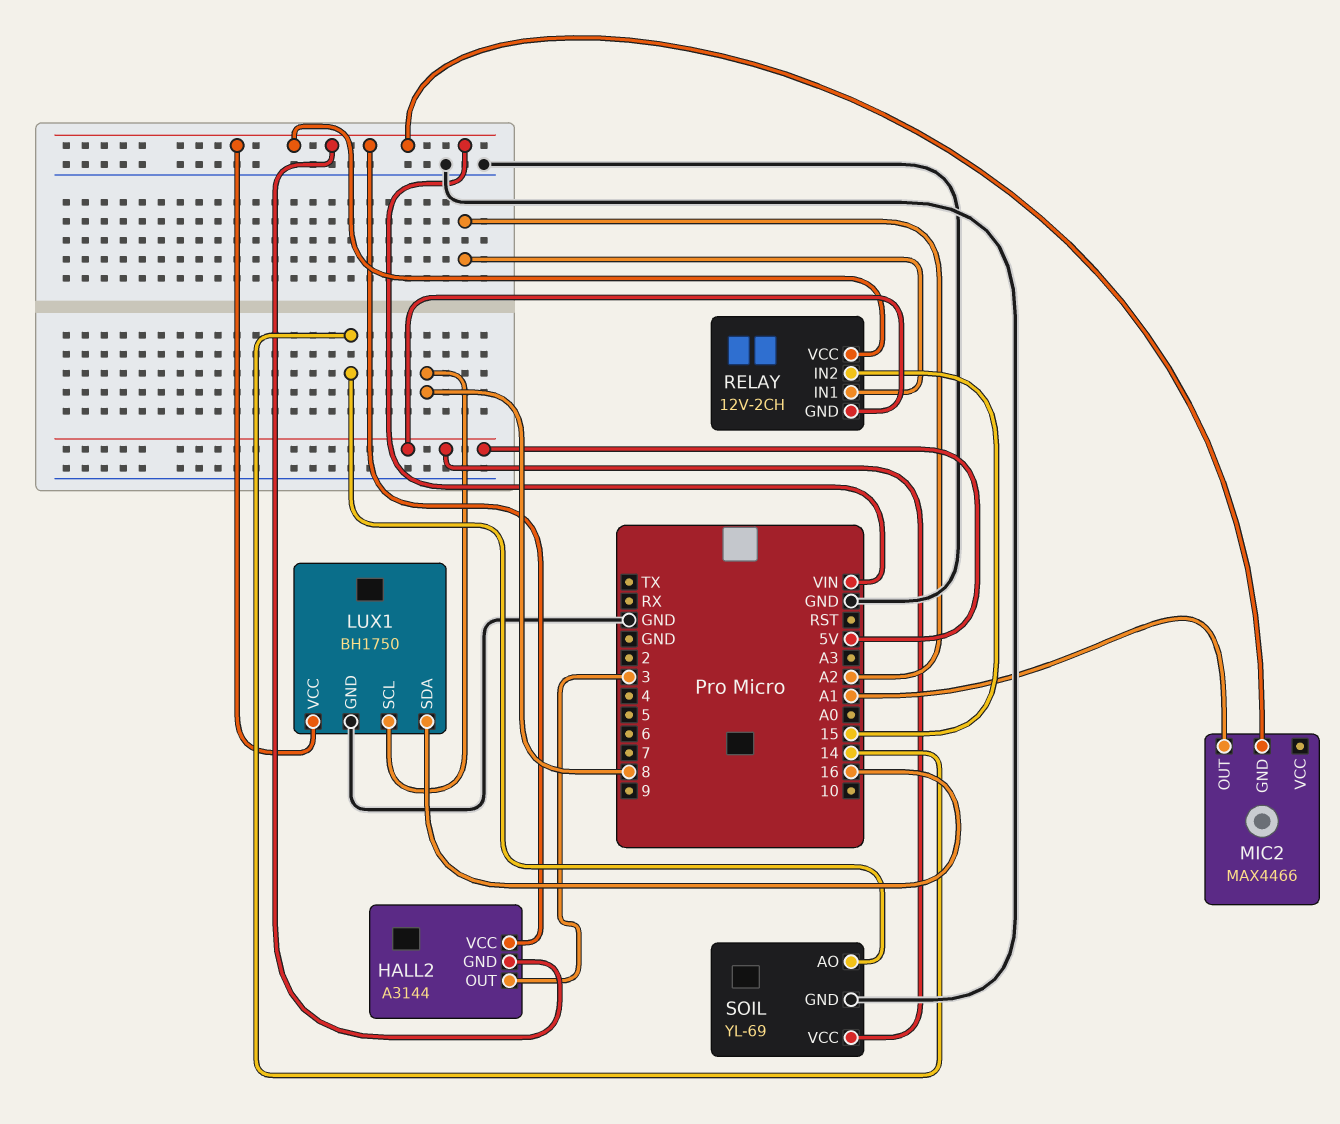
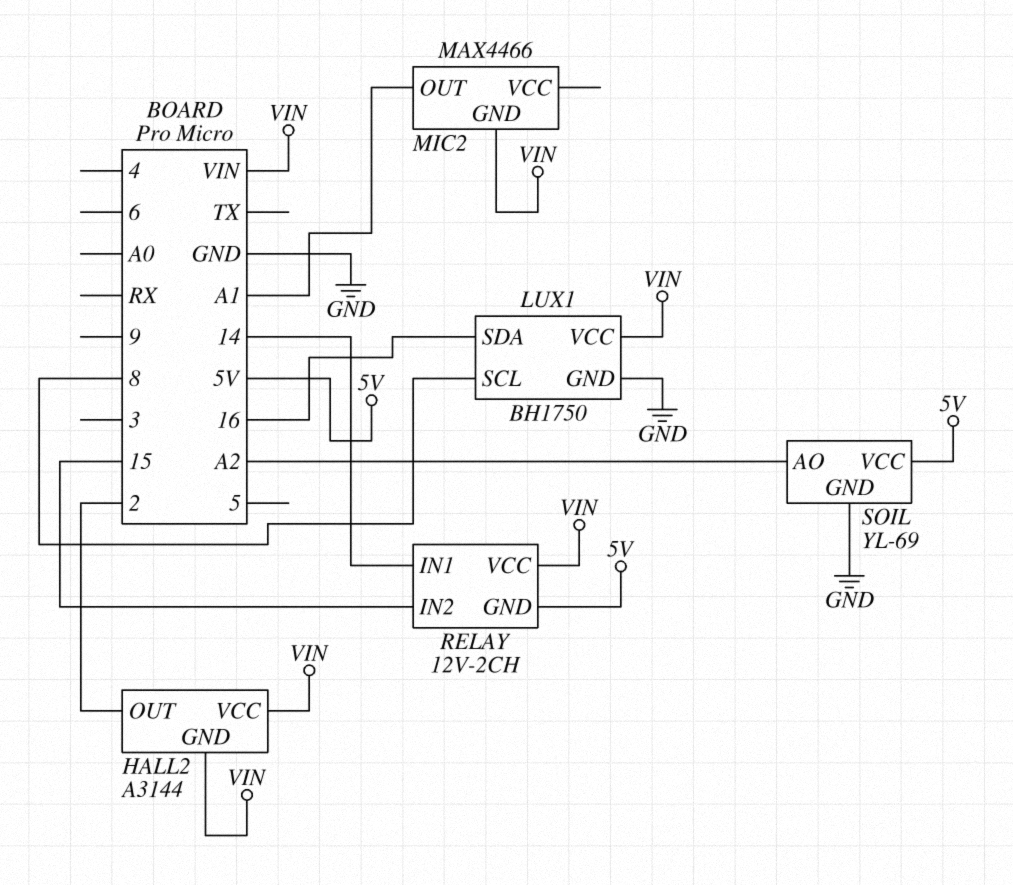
HALL2 pin OUT: 3 -> 2
RELAY pin IN1: A2 -> 14
SOIL pin AO: 14 -> A2

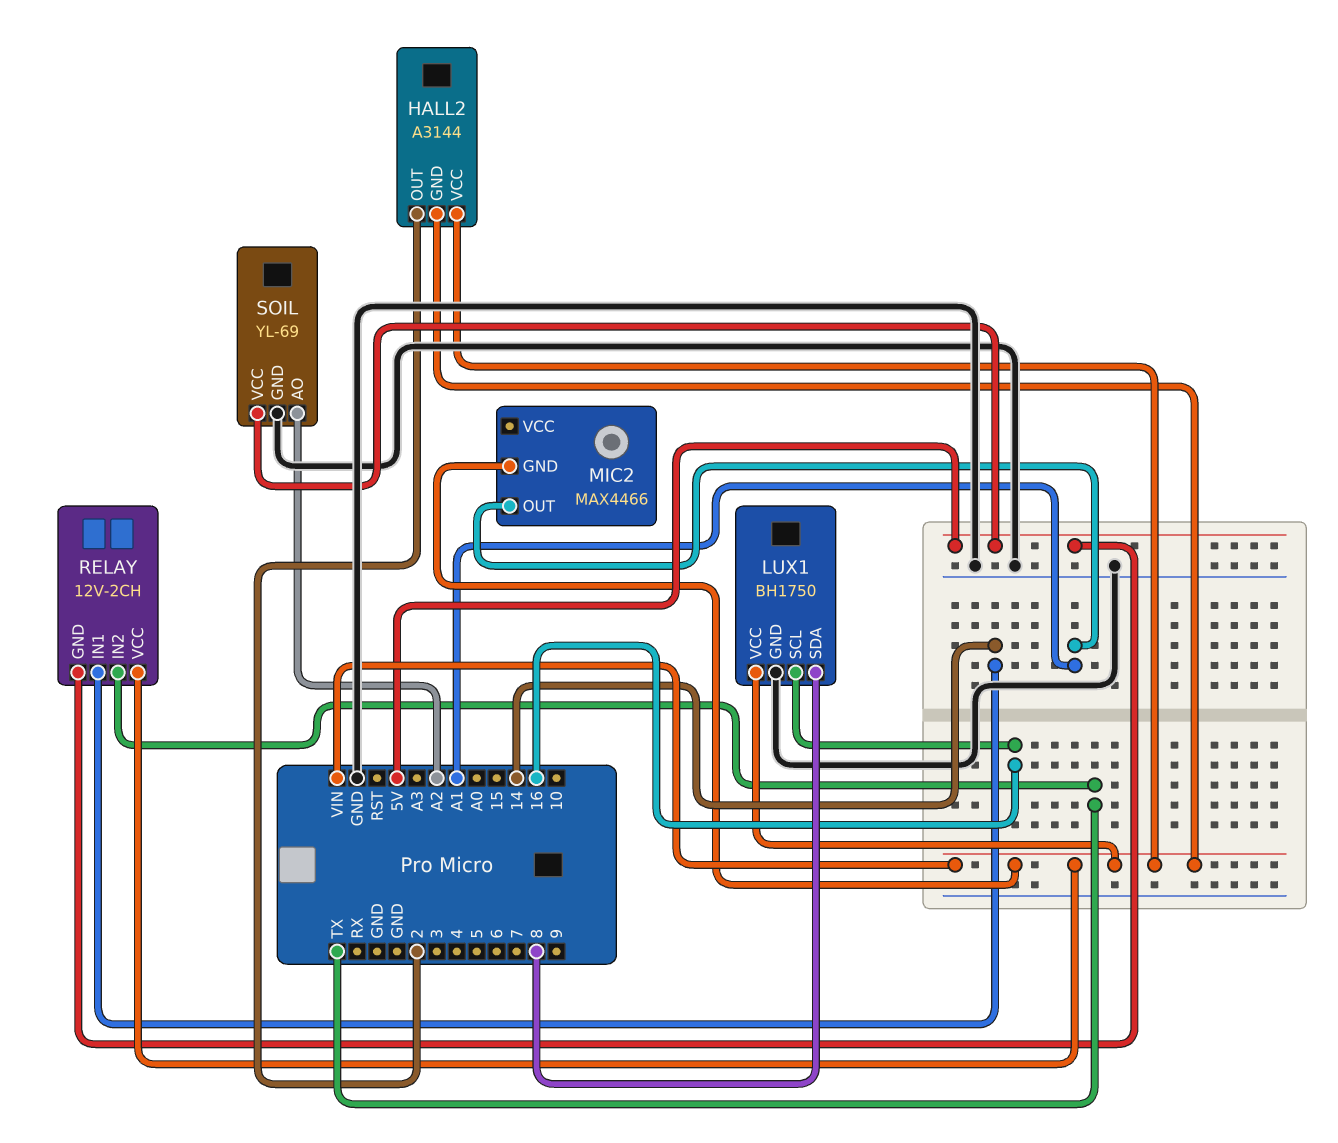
LUX1 pin SCL: 8 -> 16
LUX1 pin SDA: 16 -> 8
RELAY pin IN2: 15 -> TX

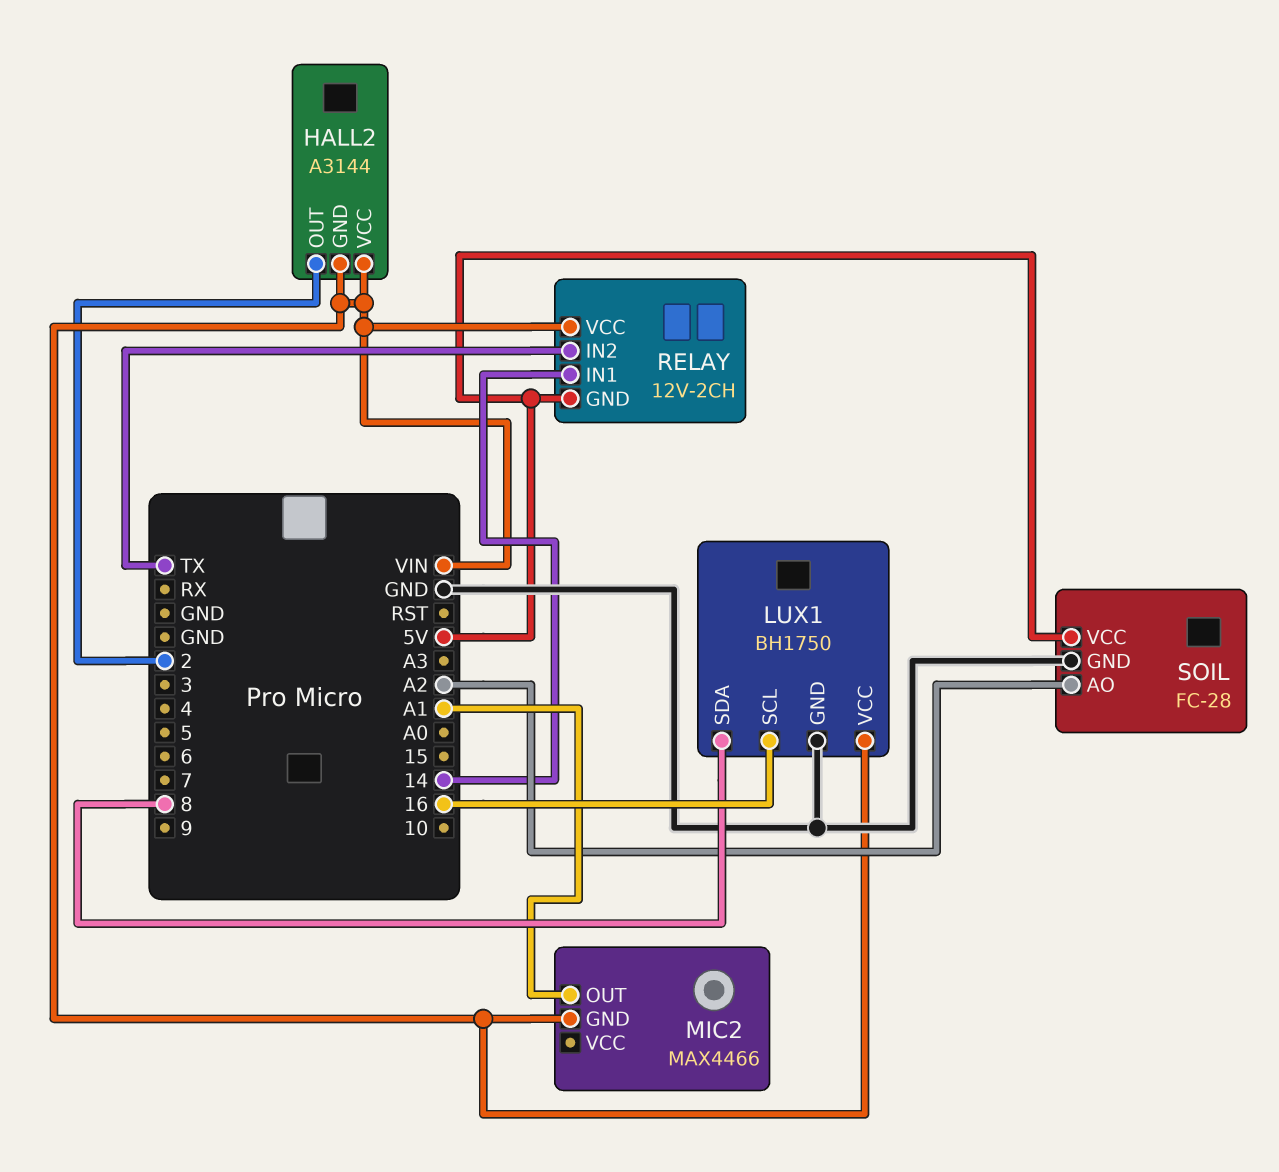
SOIL: YL-69 -> FC-28

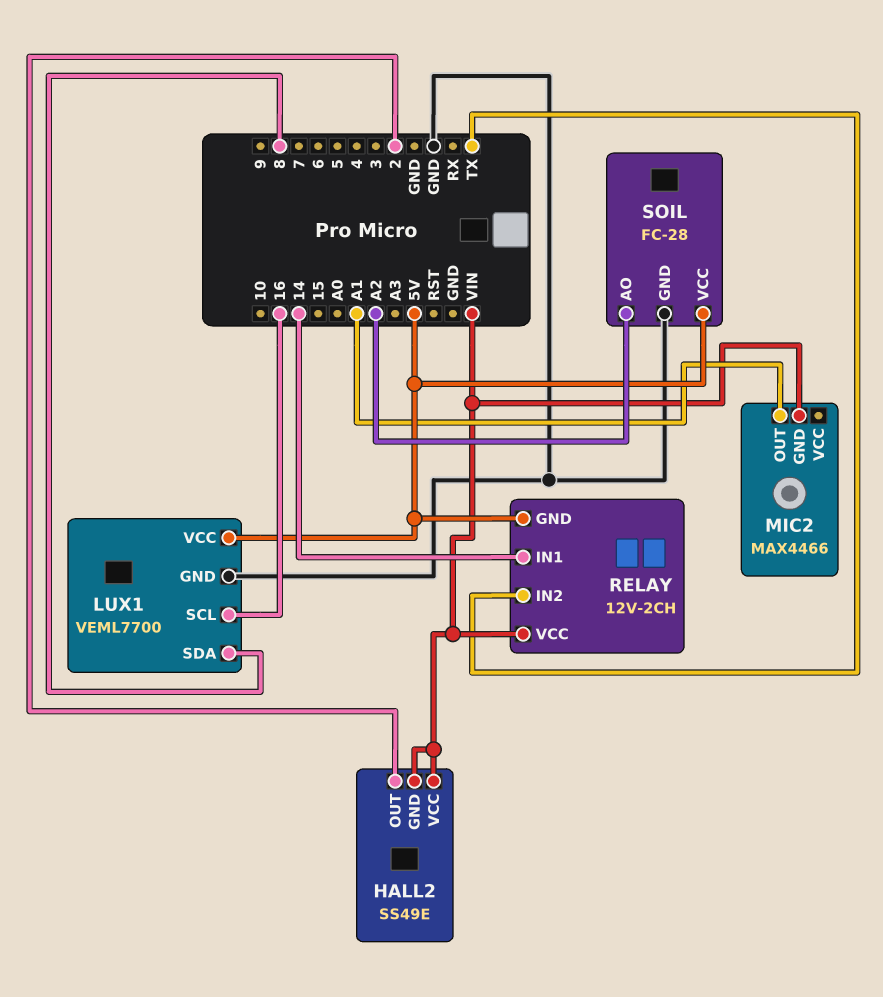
HALL2: A3144 -> SS49E
LUX1: BH1750 -> VEML7700
LUX1 pin VCC: VIN -> 5V

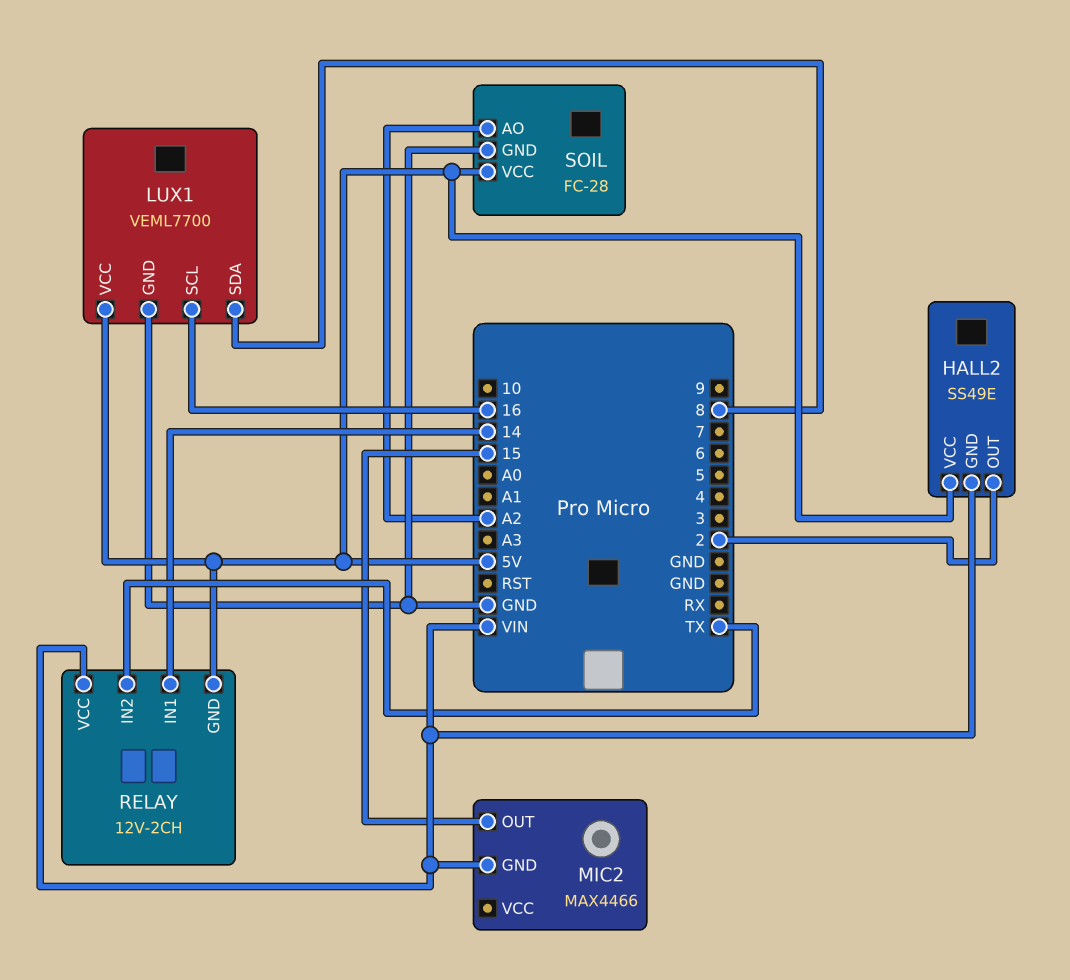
HALL2 pin VCC: VIN -> 5V
MIC2 pin OUT: A1 -> 15

